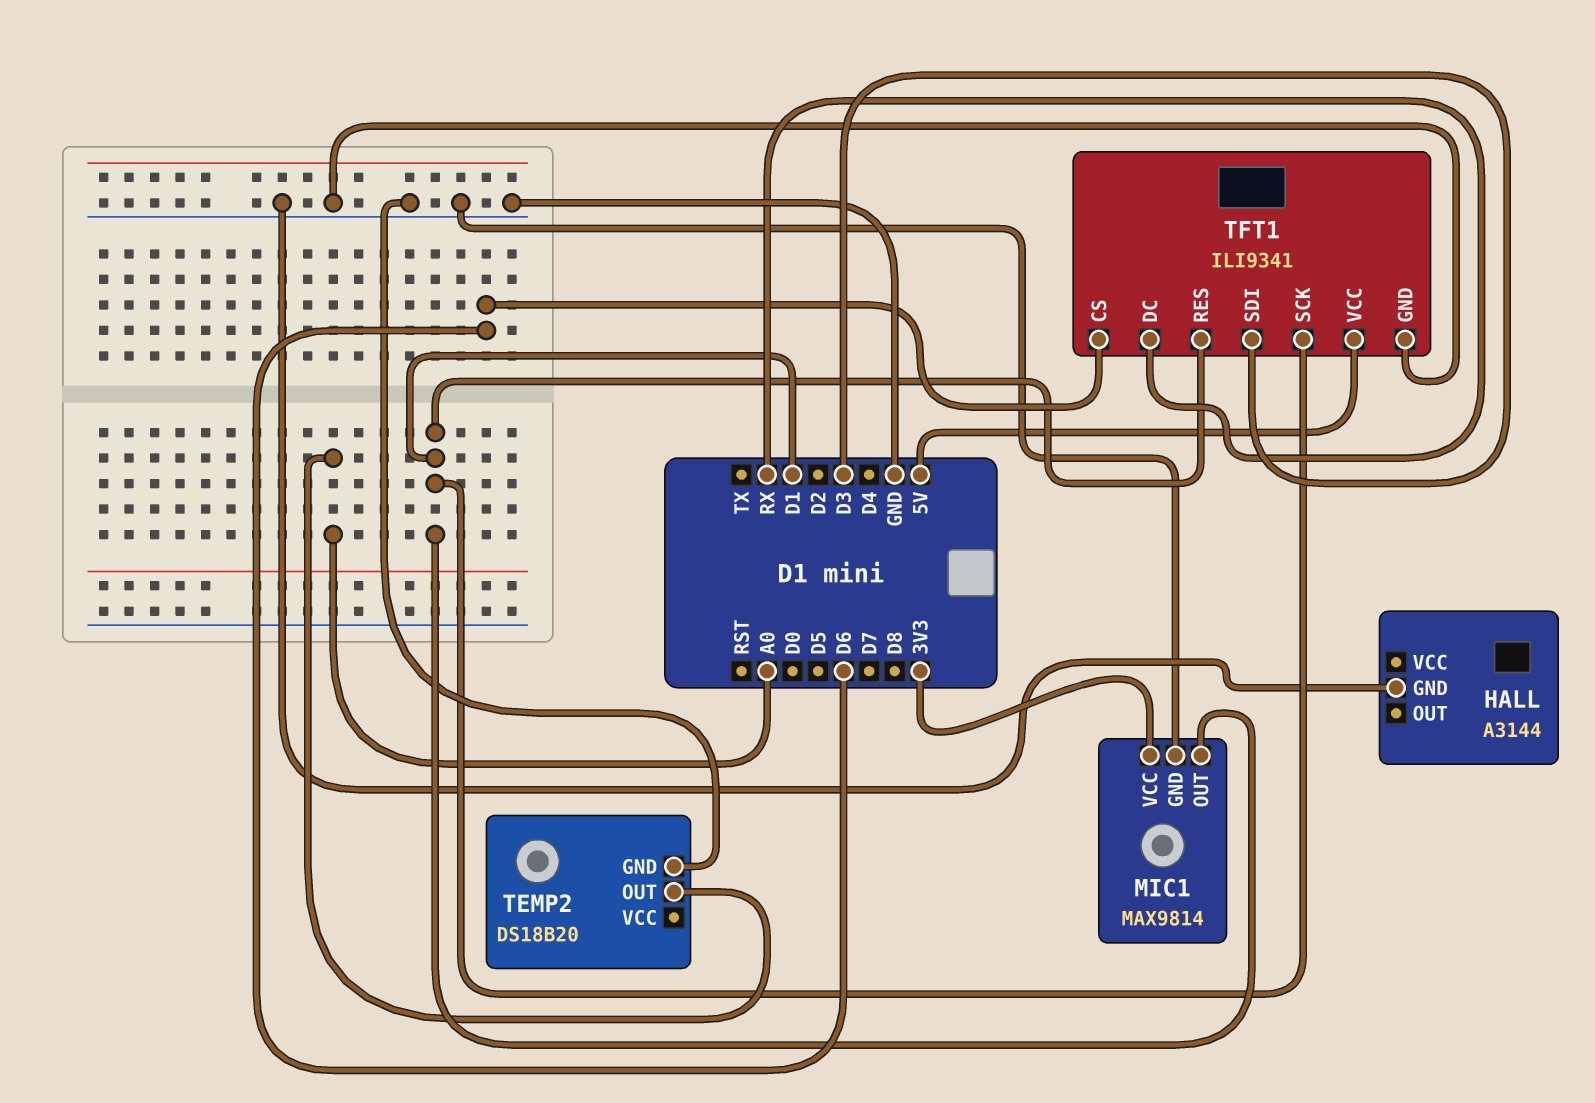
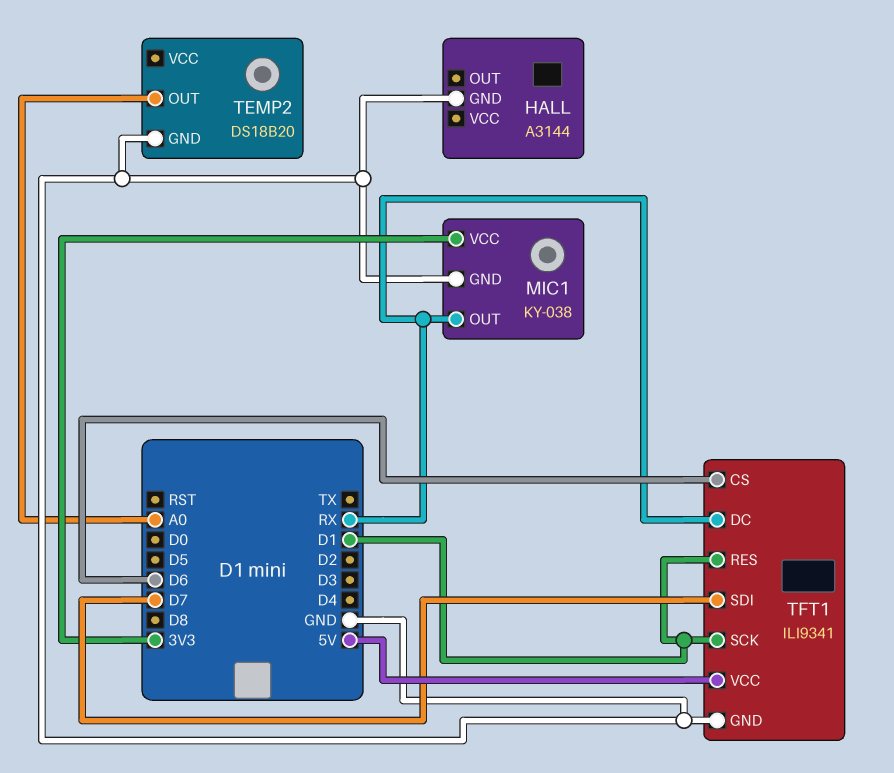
MIC1: MAX9814 -> KY-038
MIC1 pin OUT: D1 -> RX
TFT1 pin SDI: D3 -> D7

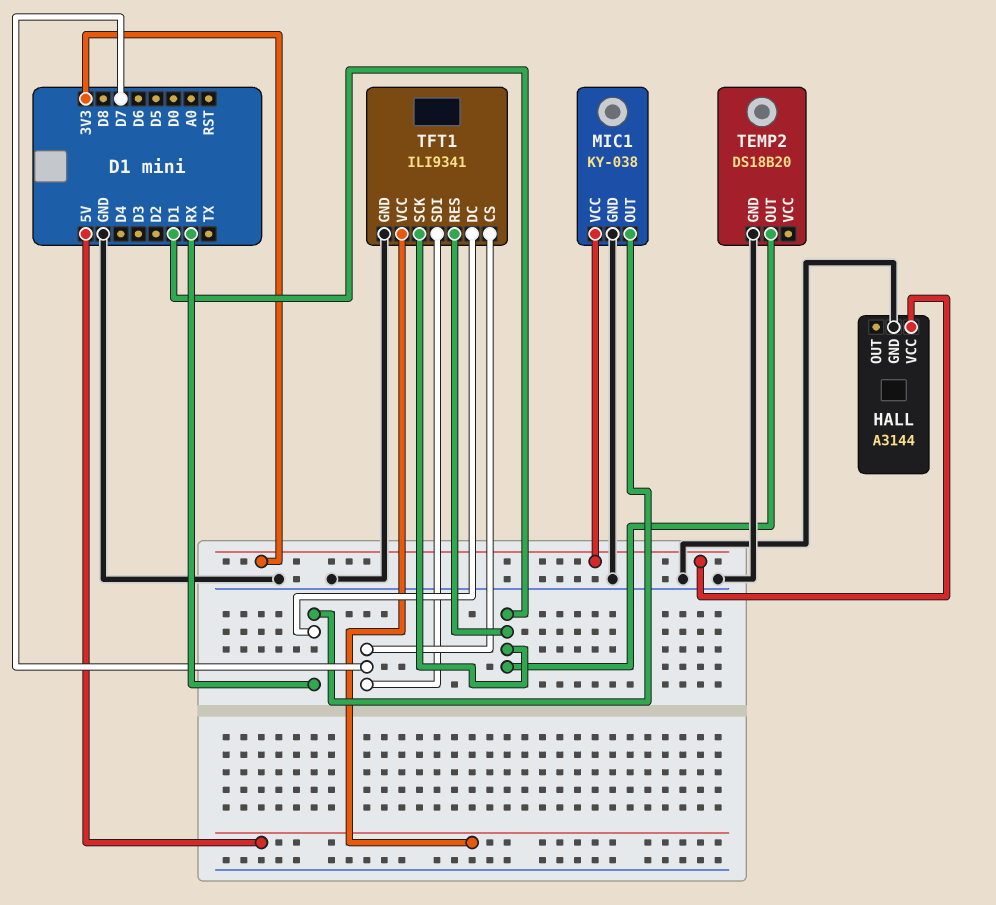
HALL pin VCC: none -> 3V3
TEMP2 pin OUT: A0 -> D1
TFT1 pin CS: D6 -> D7

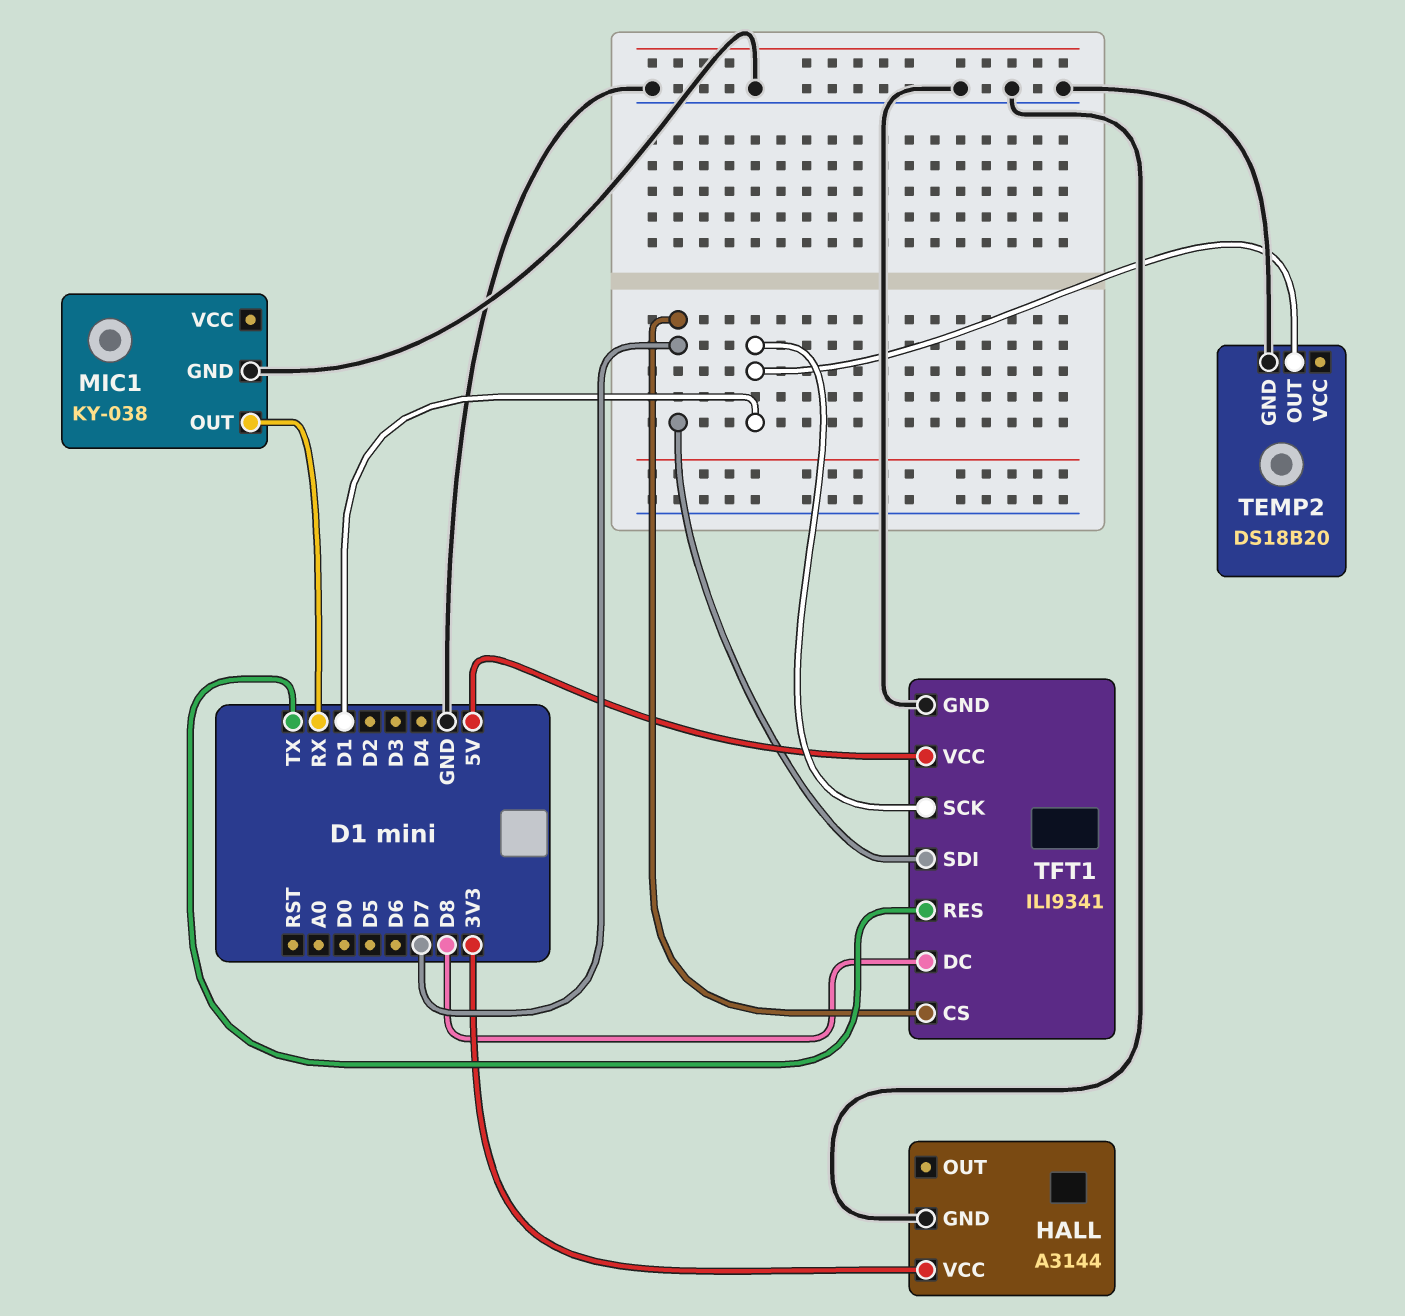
MIC1 pin VCC: 3V3 -> none
TFT1 pin DC: RX -> D8
TFT1 pin RES: D1 -> TX

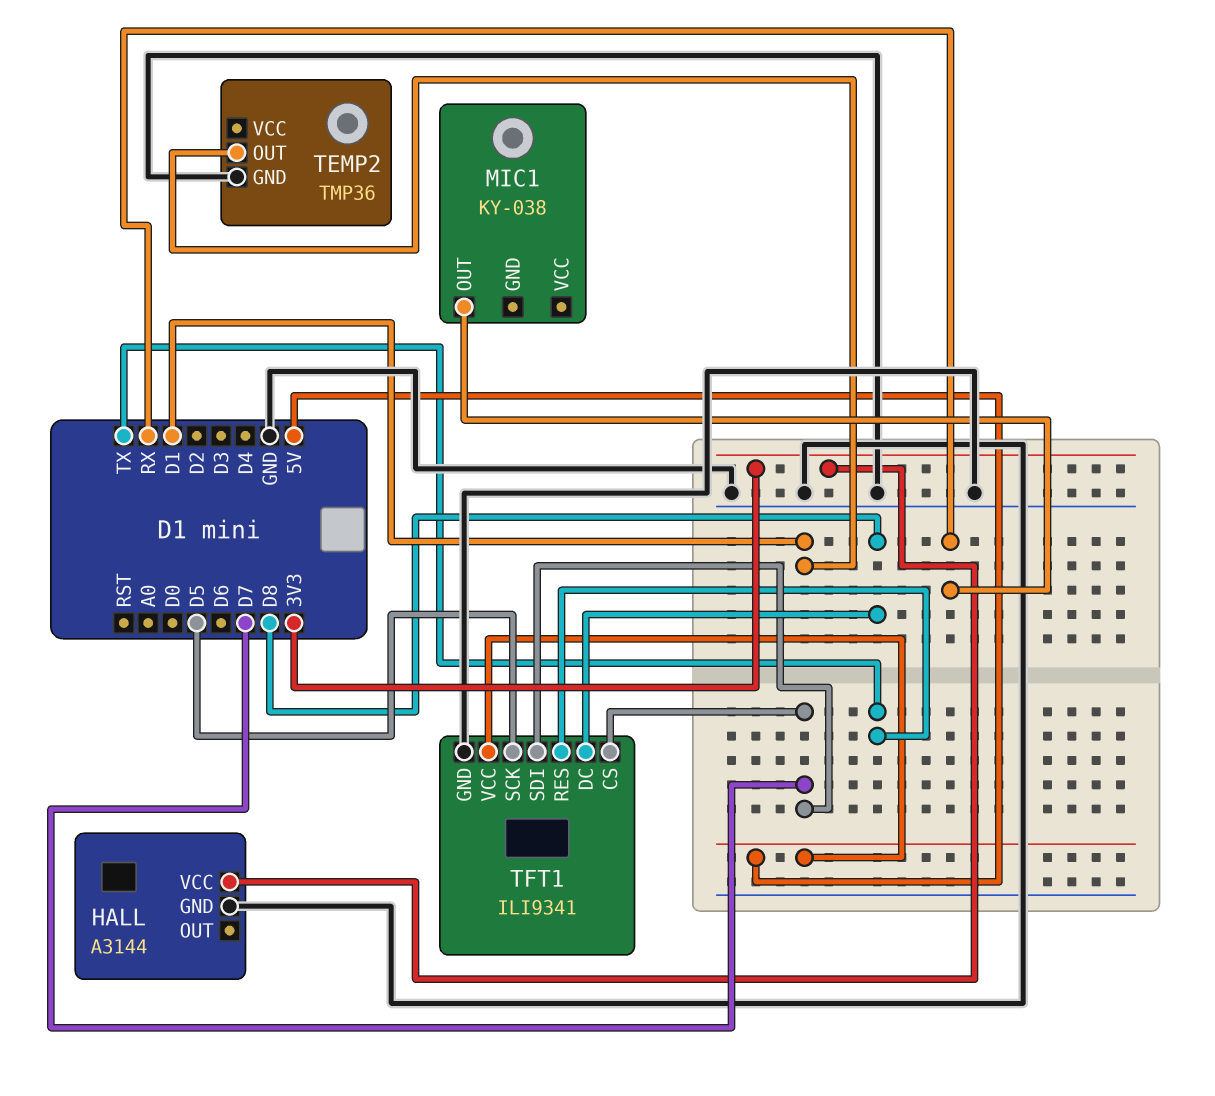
MIC1 pin GND: GND -> none
TEMP2: DS18B20 -> TMP36
TFT1 pin SCK: D1 -> D5

